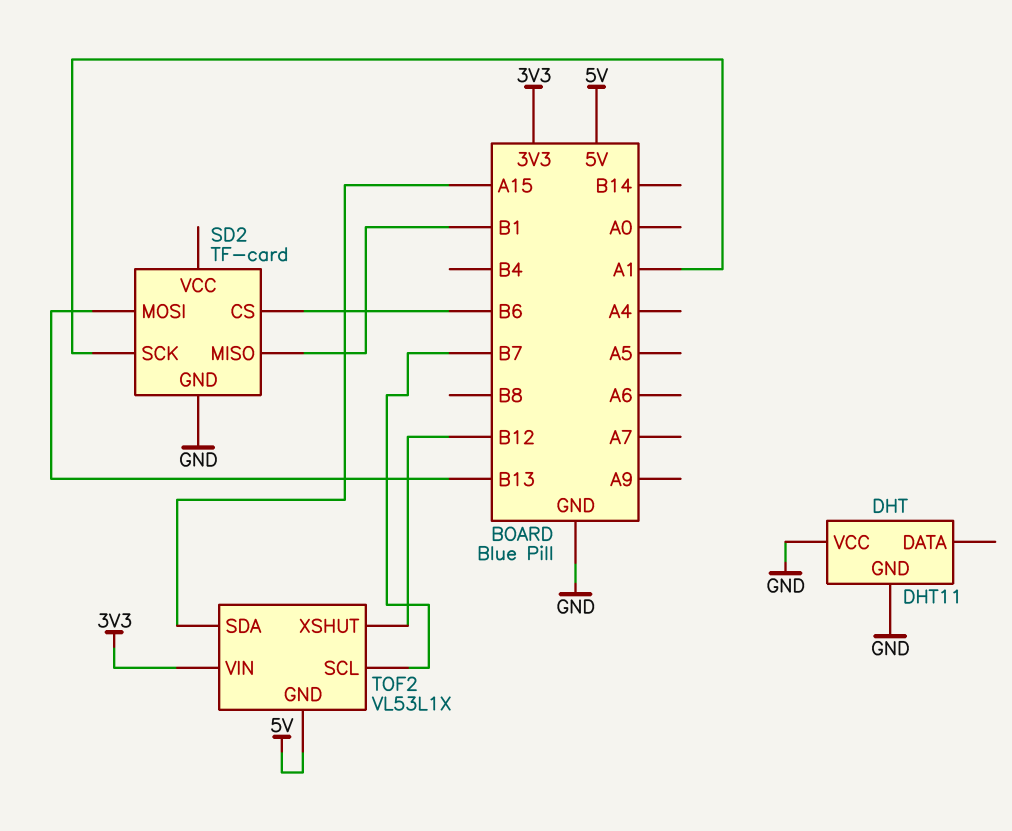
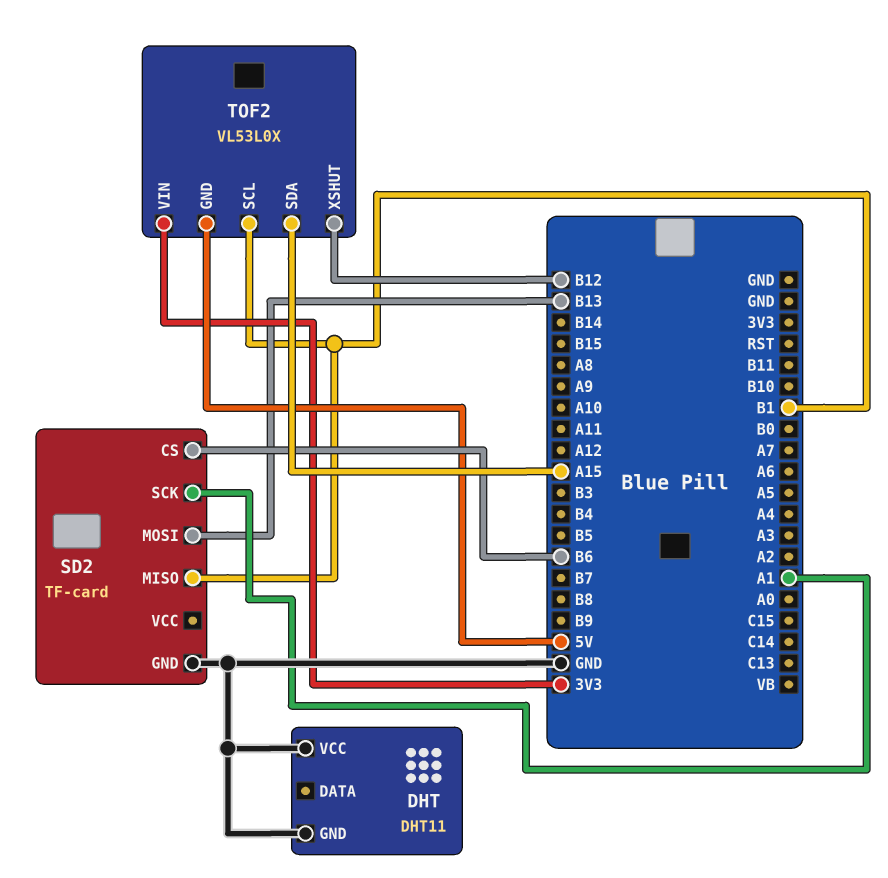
TOF2: VL53L1X -> VL53L0X
TOF2 pin SCL: B7 -> B1

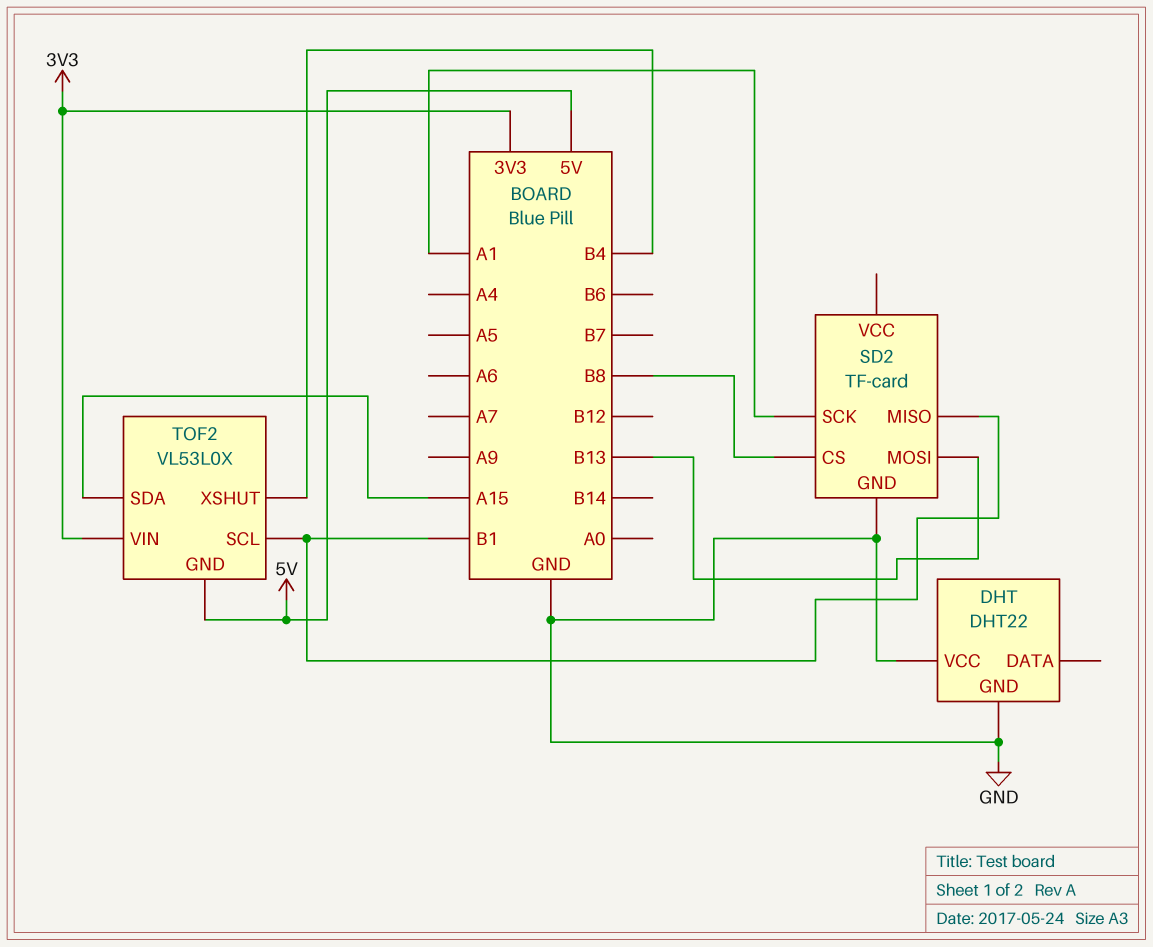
DHT: DHT11 -> DHT22
SD2 pin CS: B6 -> B8
TOF2 pin XSHUT: B12 -> B4

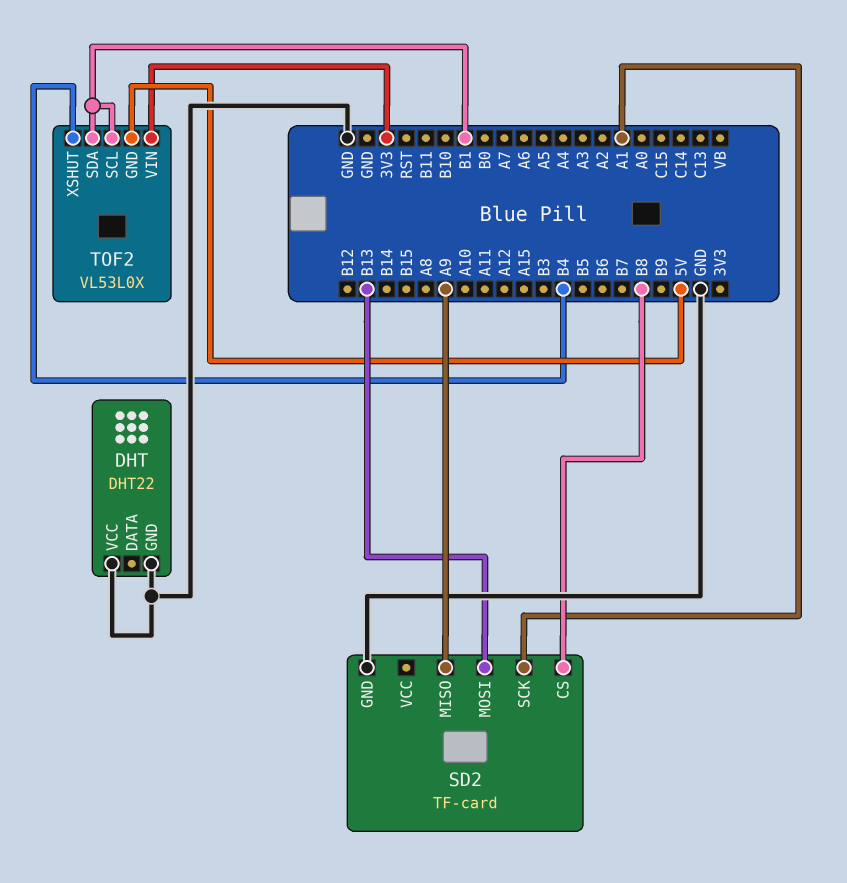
SD2 pin MISO: B1 -> A9
TOF2 pin SDA: A15 -> B1

